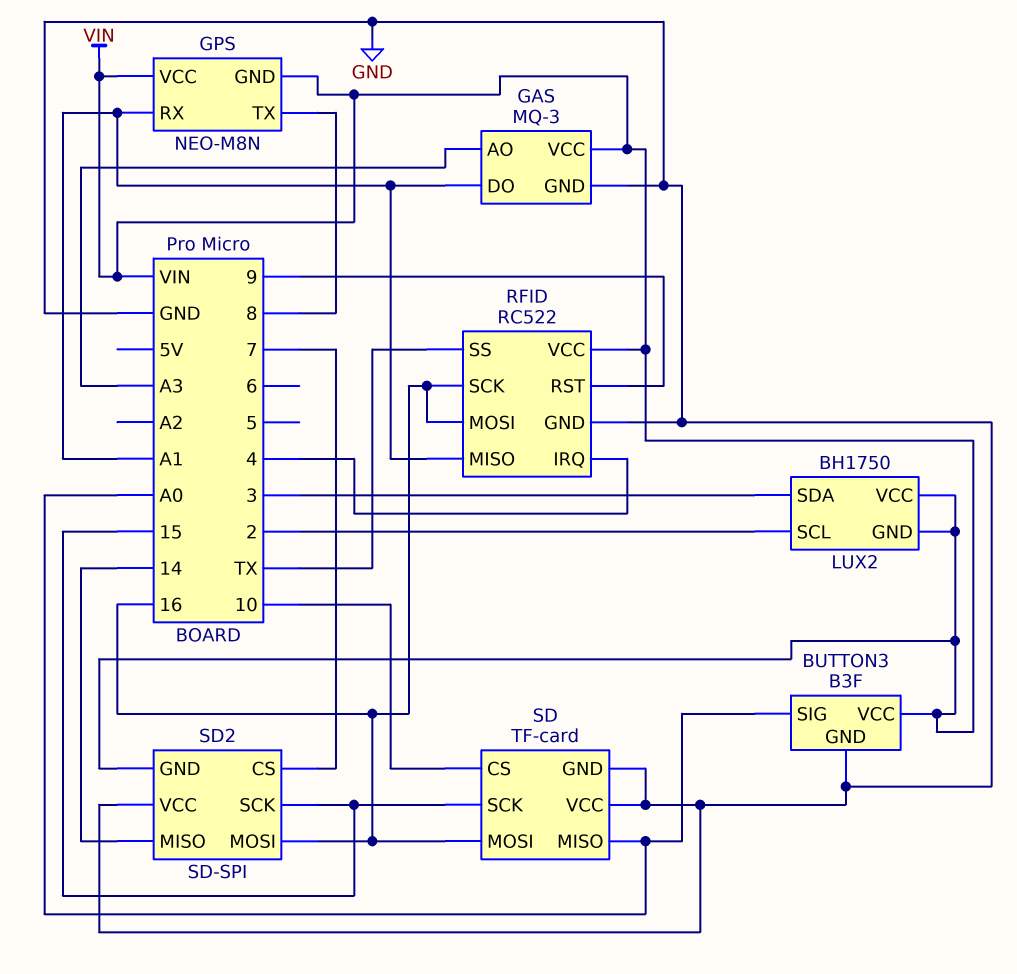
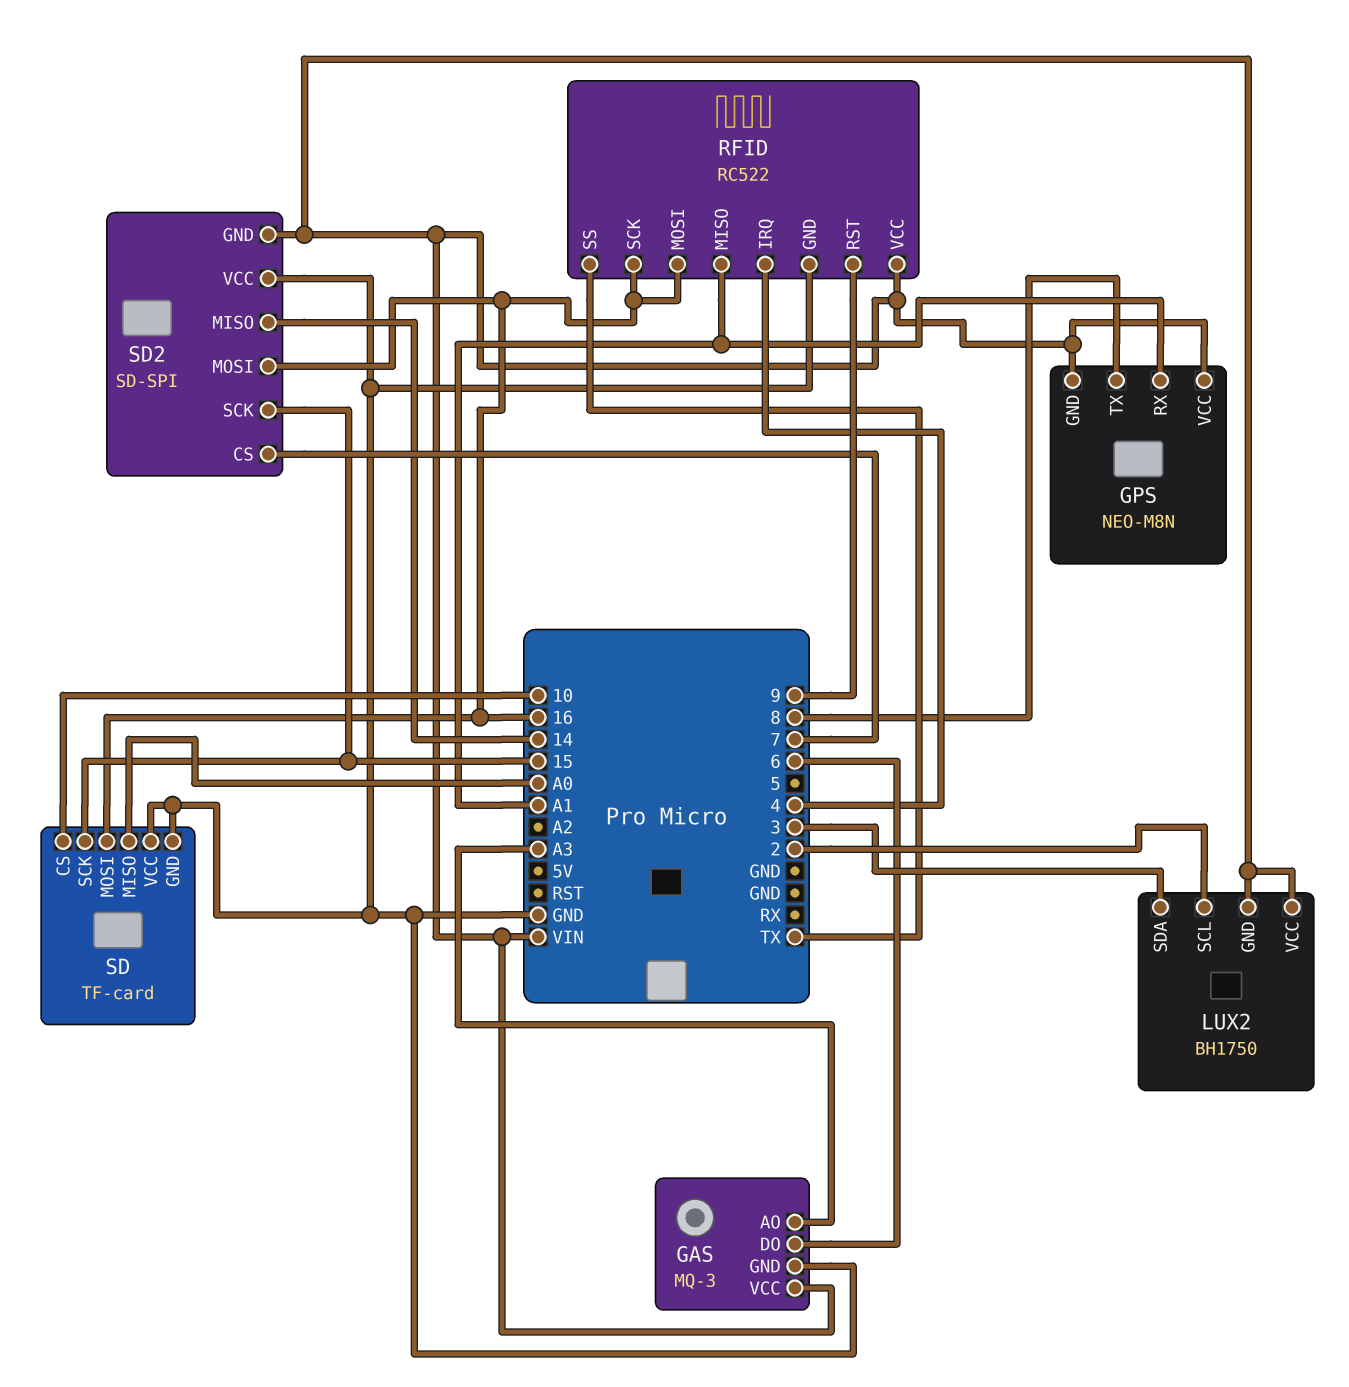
BUTTON3: B3F -> none
BUTTON3 pin GND: GND -> none
BUTTON3 pin SIG: A0 -> none
BUTTON3 pin VCC: VIN -> none
GAS pin DO: A1 -> 6

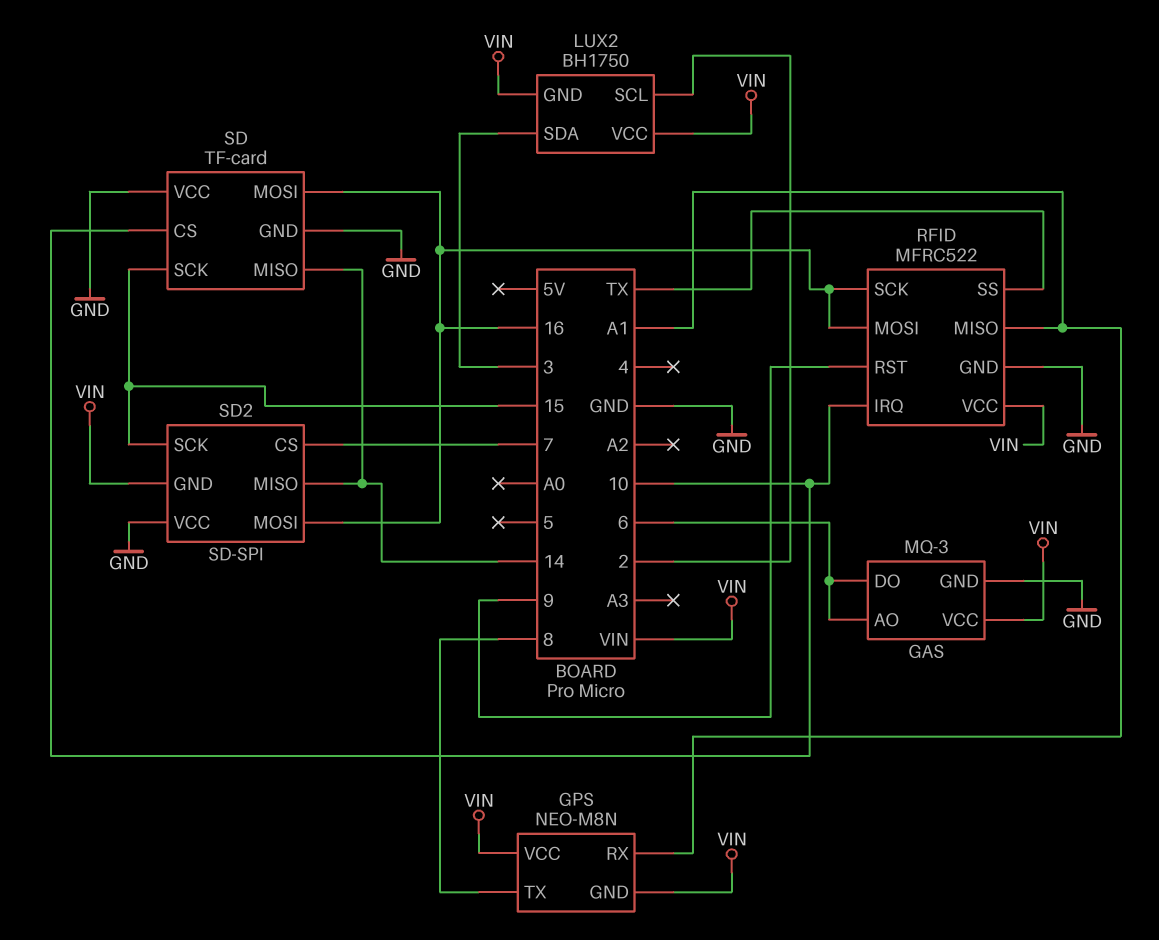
GAS pin AO: A3 -> 6
RFID: RC522 -> MFRC522
RFID pin IRQ: 4 -> 10
SD pin MISO: A0 -> 14

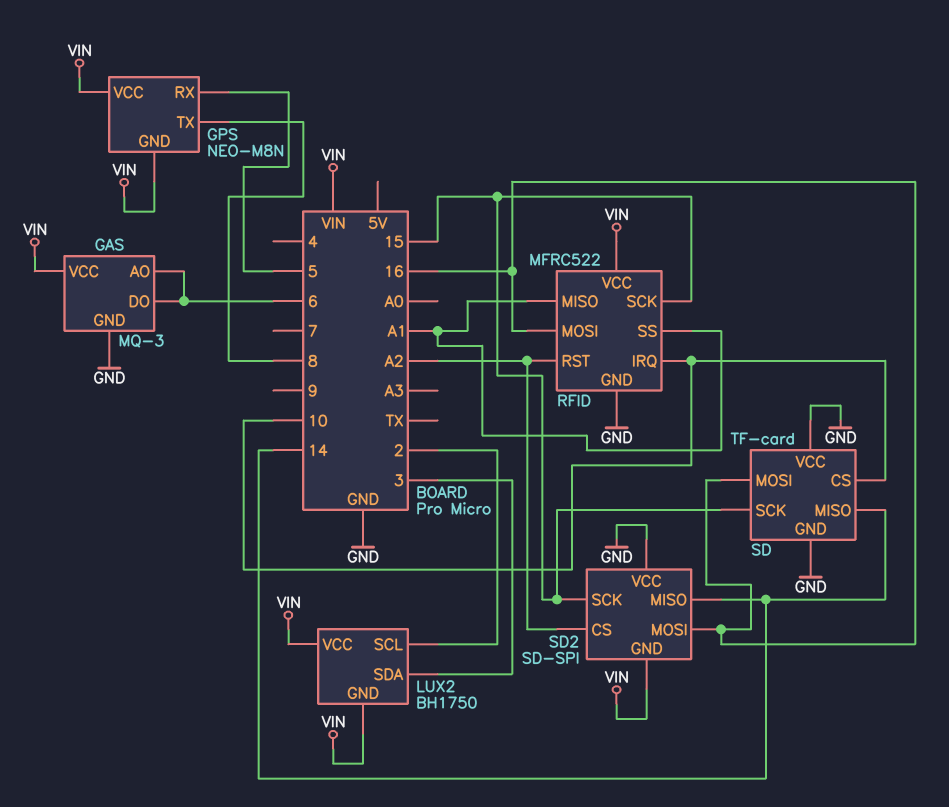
GPS pin RX: A1 -> 5
RFID pin RST: 9 -> A2
RFID pin SCK: 16 -> 15
RFID pin SS: TX -> A1
SD2 pin CS: 7 -> A2

